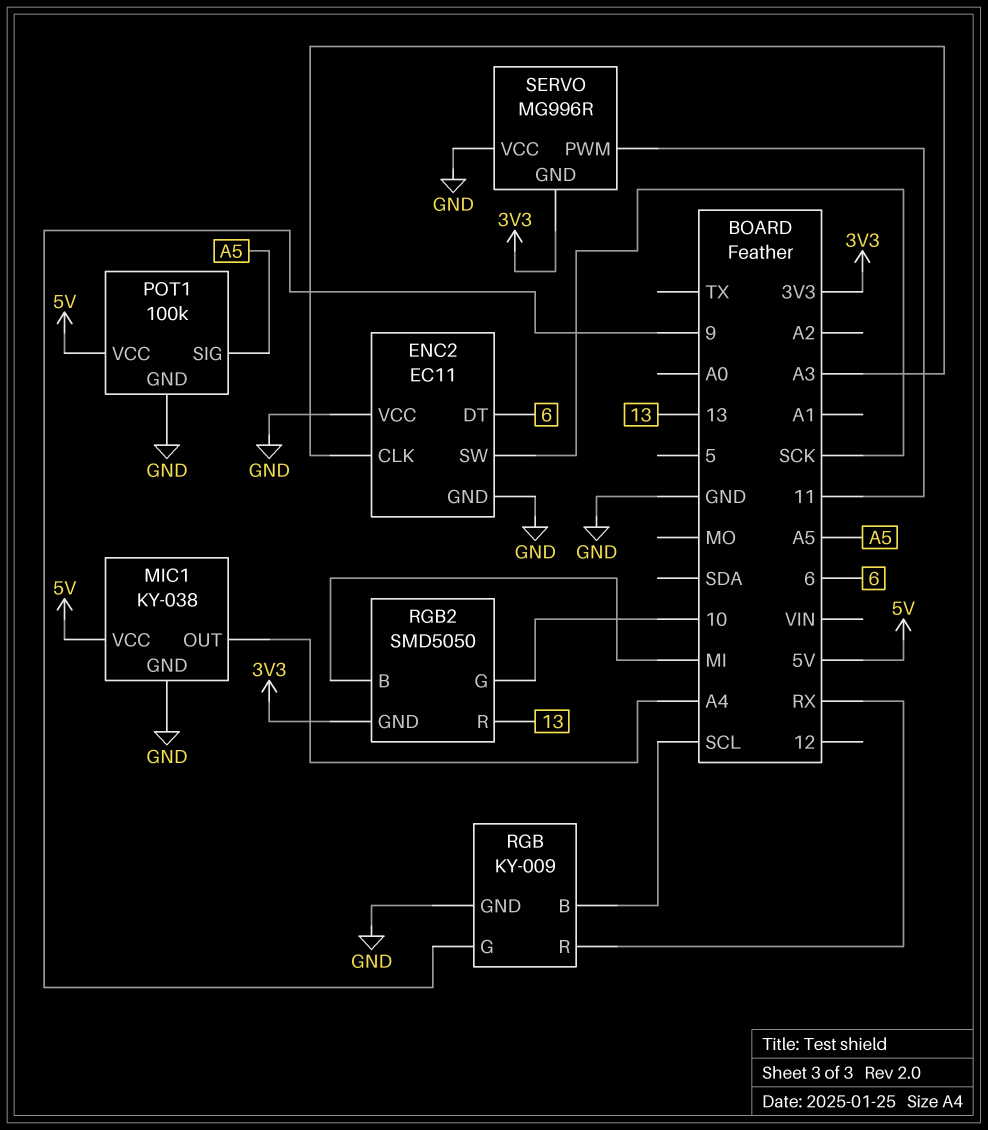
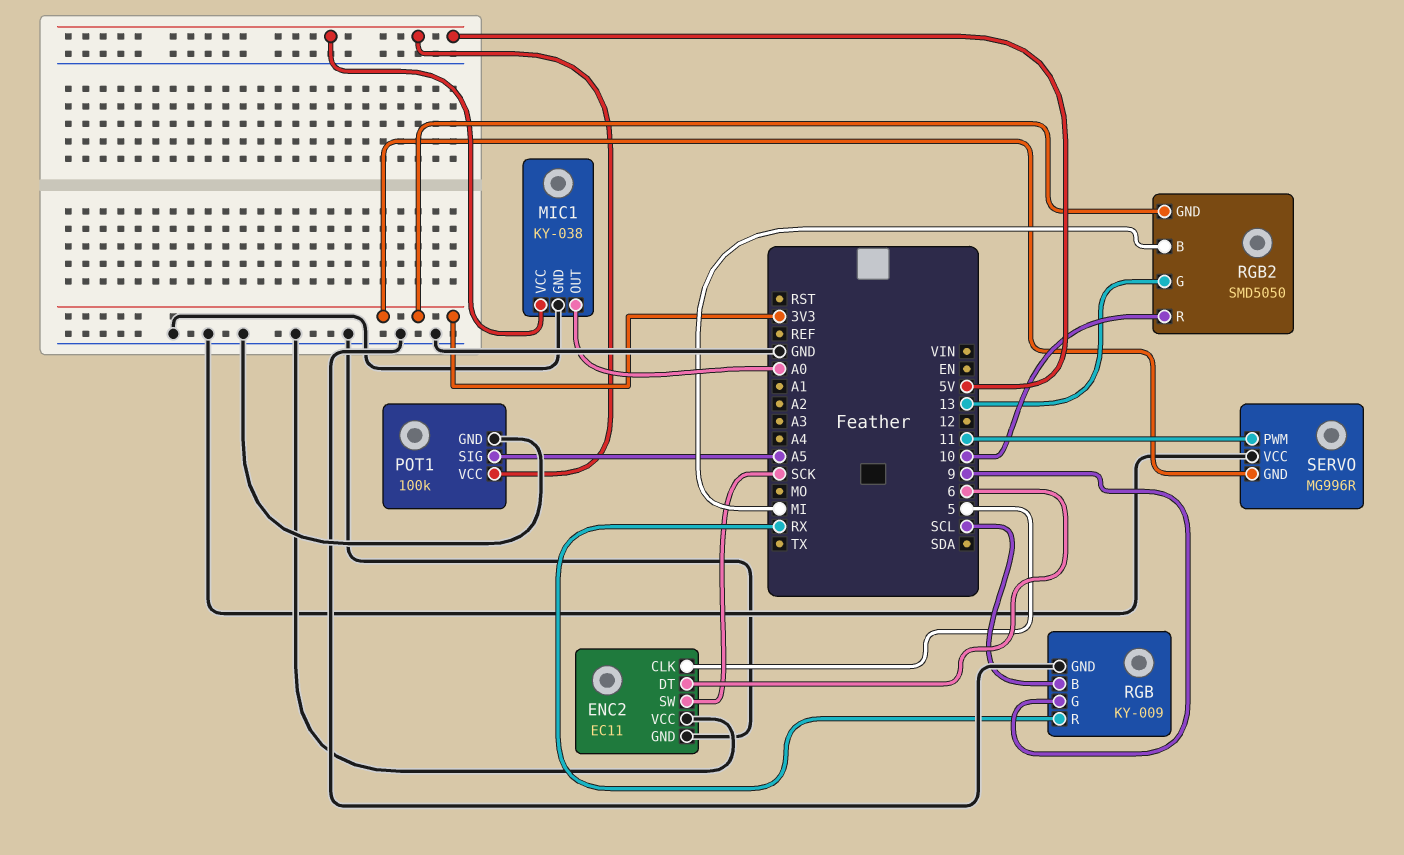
ENC2 pin CLK: A3 -> 5
MIC1 pin OUT: A4 -> A0
RGB2 pin G: 10 -> 13
RGB2 pin R: 13 -> 10

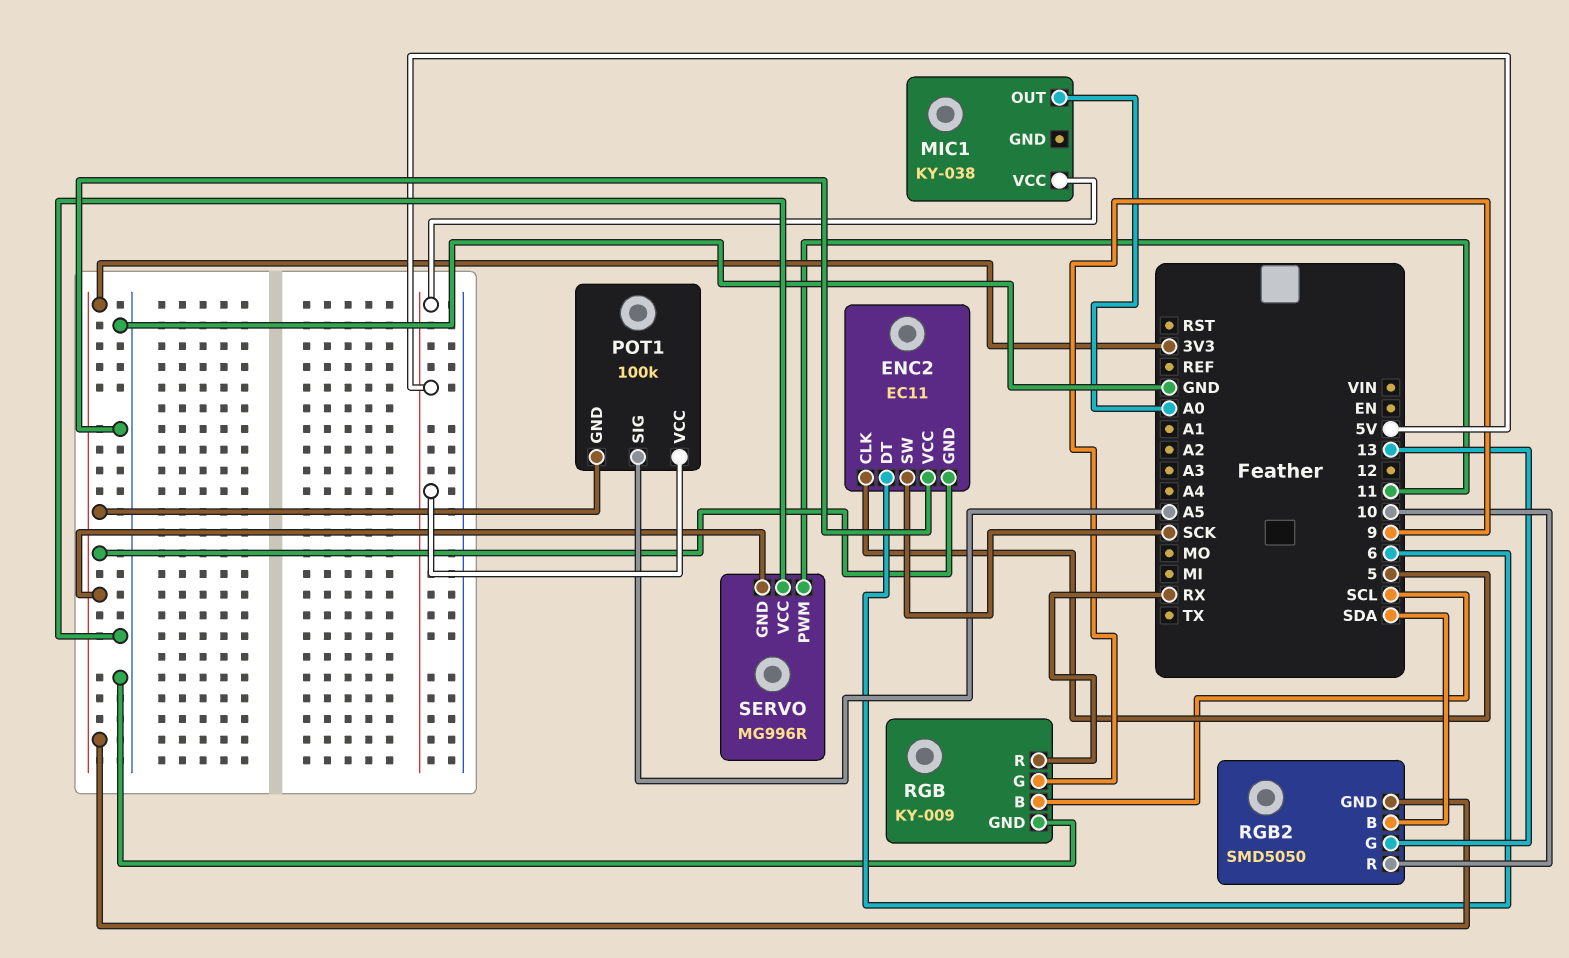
ENC2 pin GND: GND -> 3V3
MIC1 pin GND: GND -> none
POT1 pin GND: GND -> 3V3
RGB2 pin B: MI -> SDA

